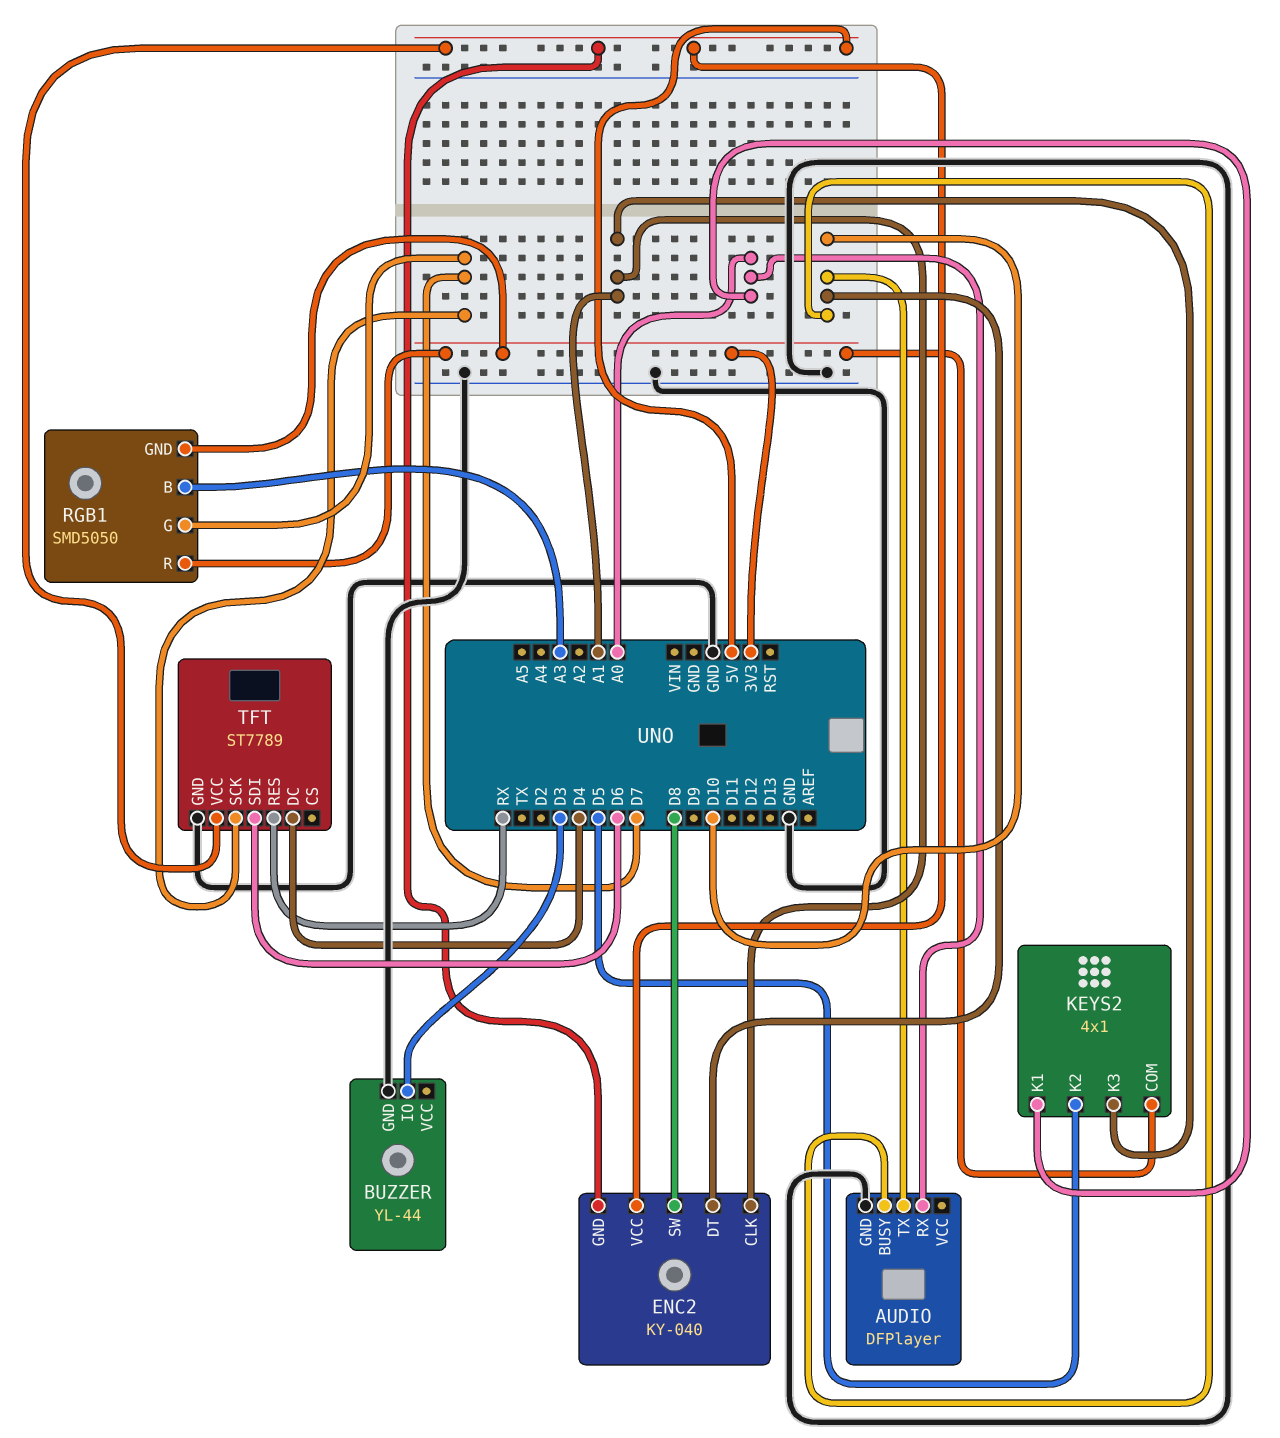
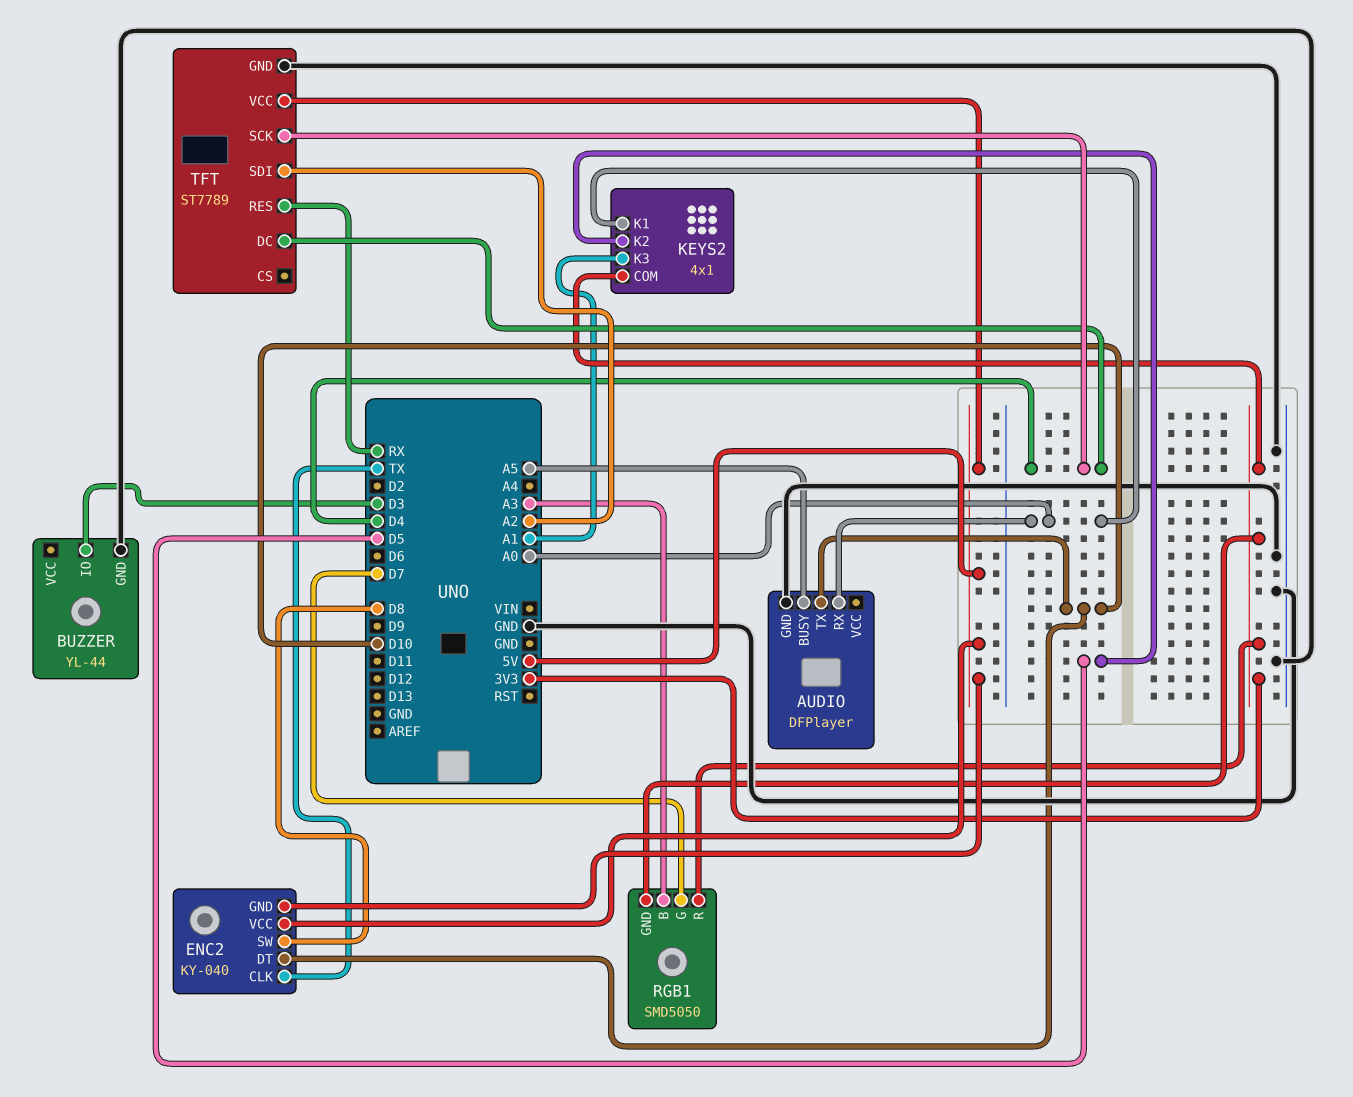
AUDIO pin BUSY: D10 -> A5
ENC2 pin CLK: A1 -> TX
TFT pin SCK: D7 -> D4
TFT pin SDI: D6 -> A2

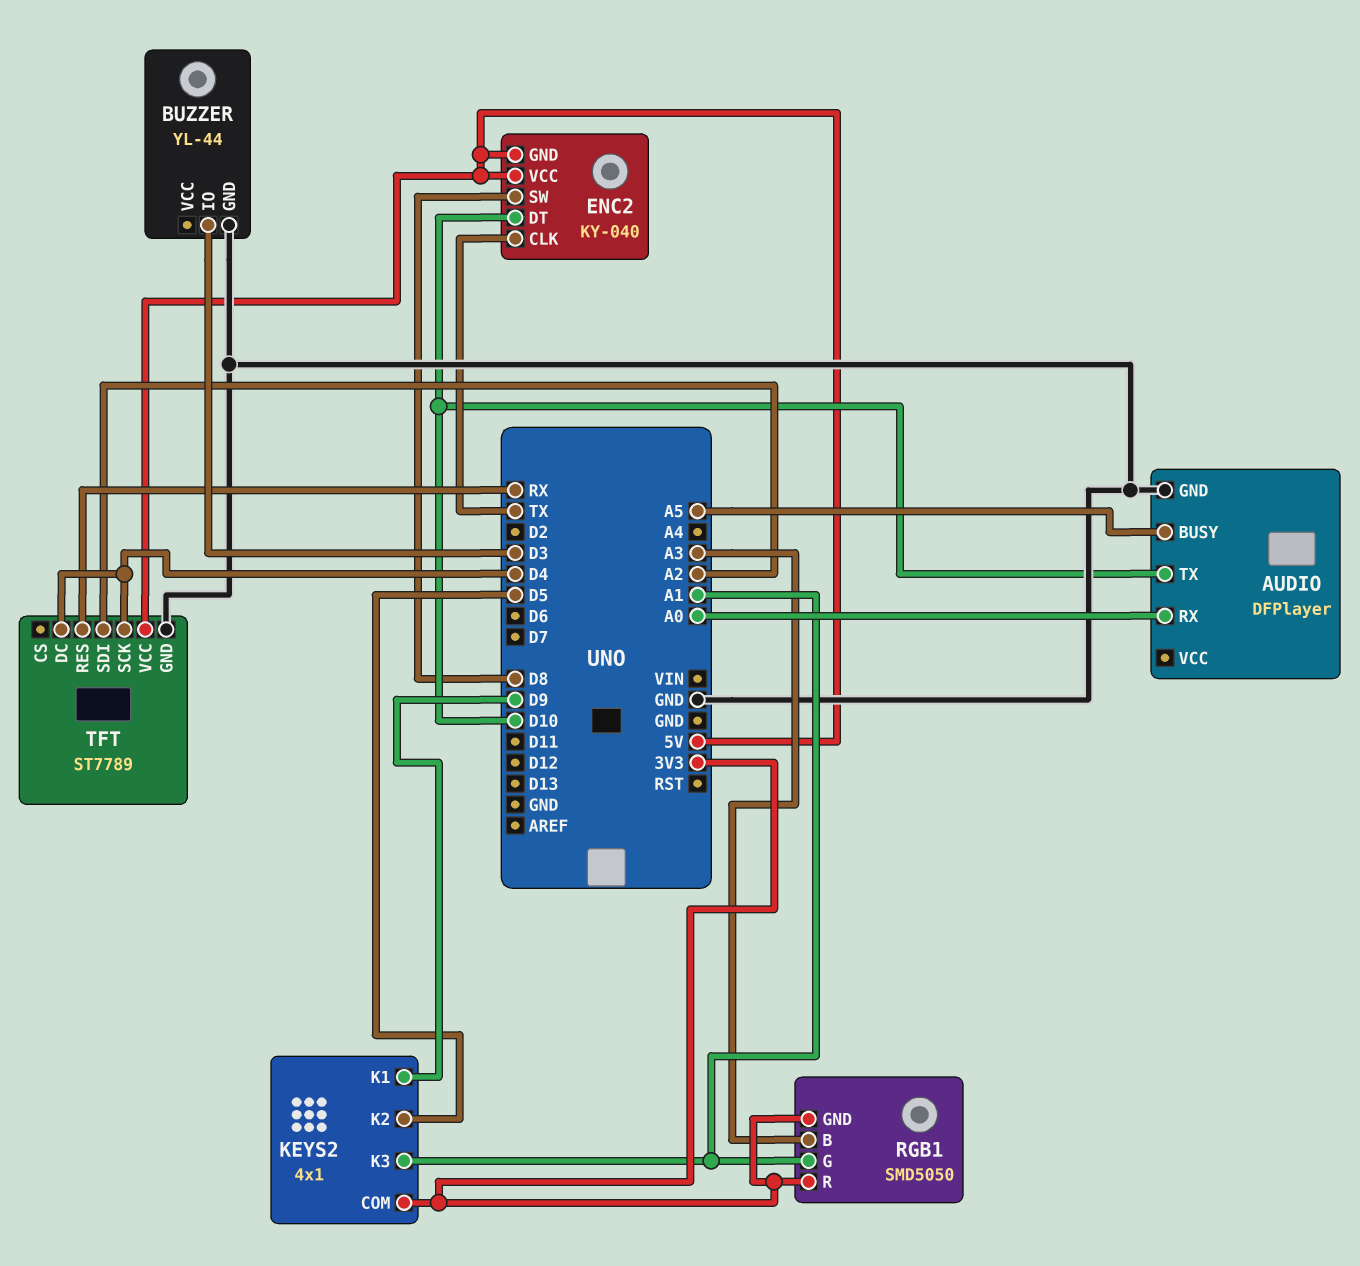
KEYS2 pin K1: A0 -> D9
RGB1 pin G: D7 -> A1

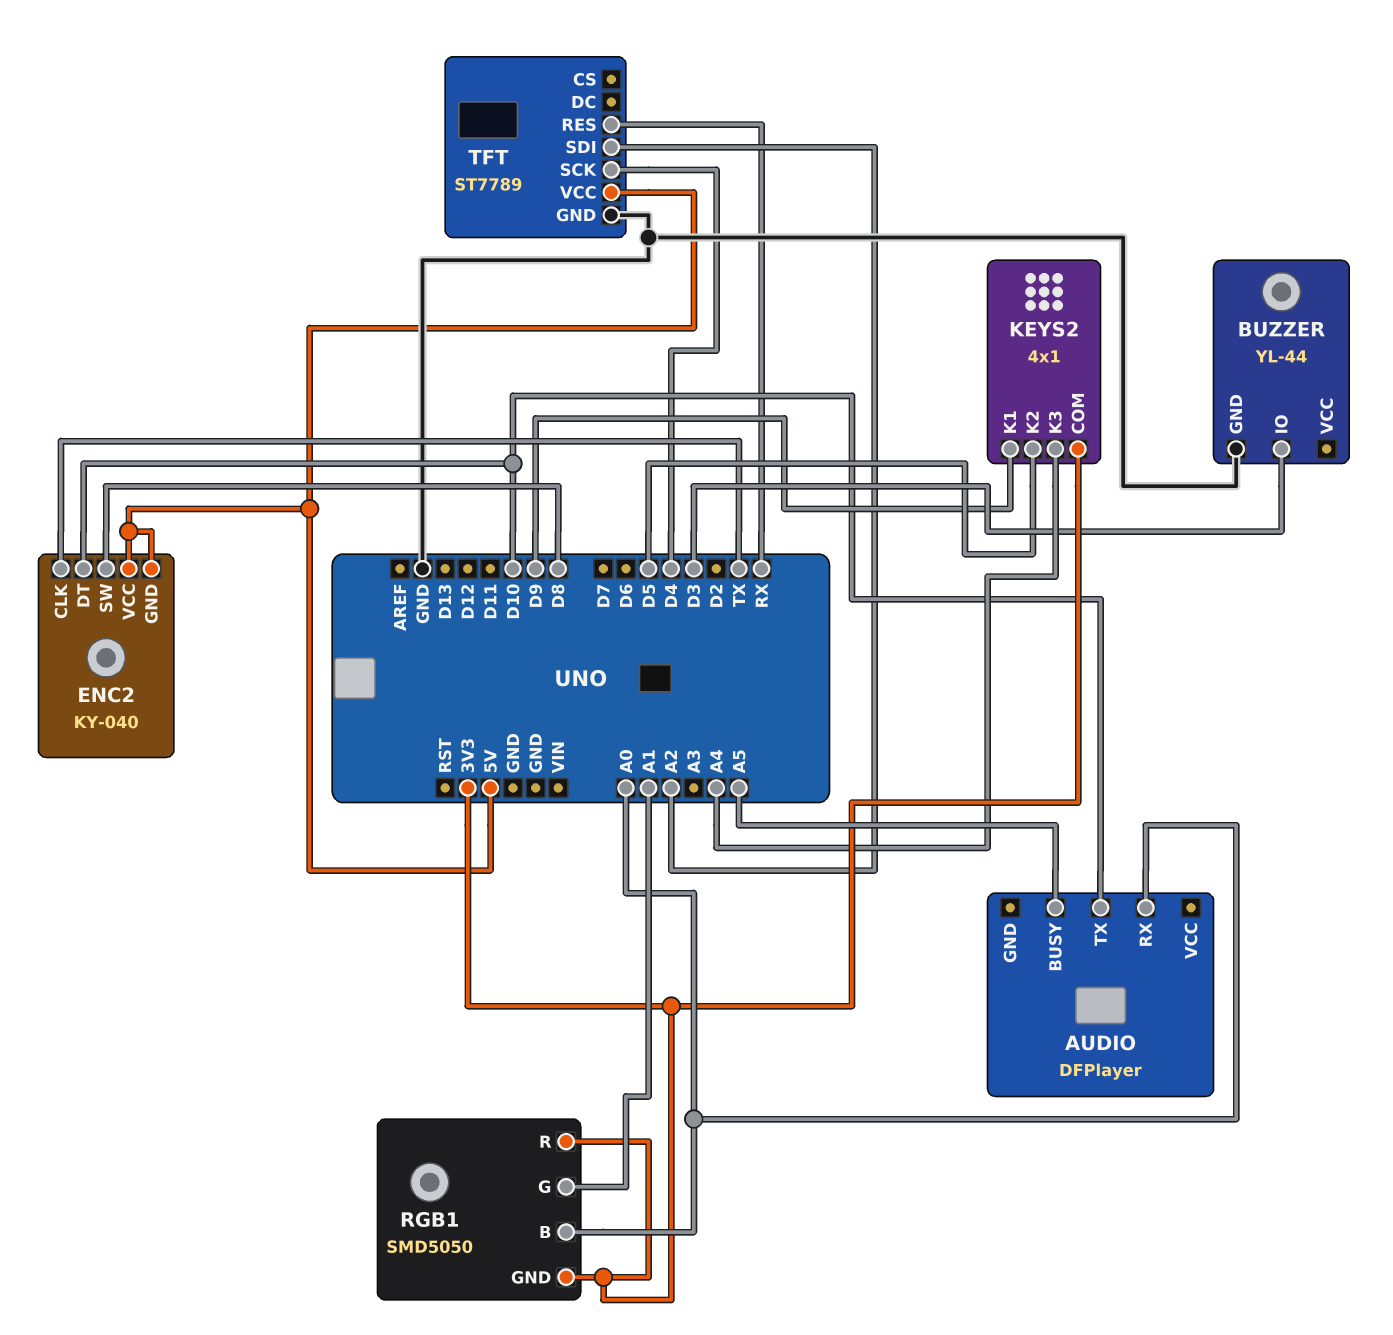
AUDIO pin GND: GND -> none
KEYS2 pin K3: A1 -> A4
RGB1 pin B: A3 -> A0
TFT pin DC: D4 -> none

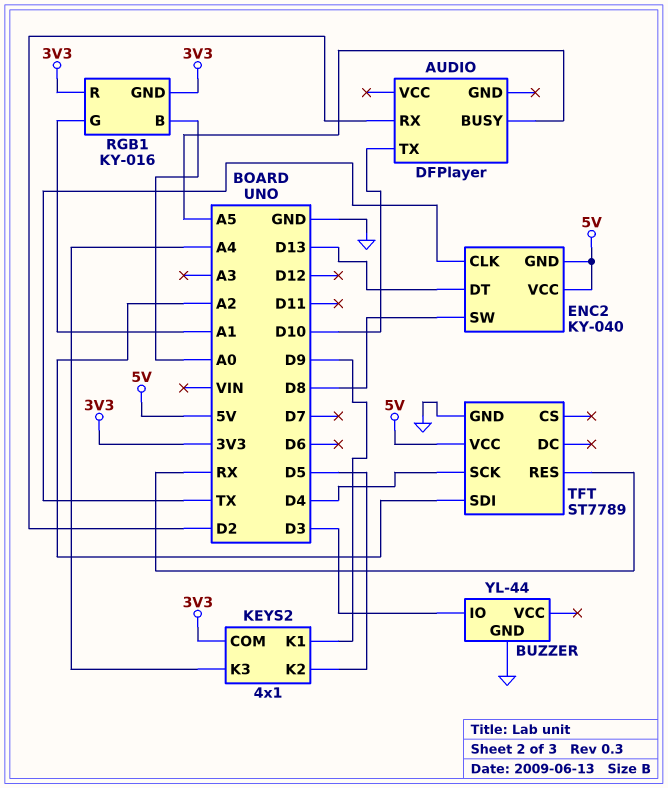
AUDIO pin RX: A0 -> D2
ENC2 pin DT: D10 -> D13
RGB1: SMD5050 -> KY-016

